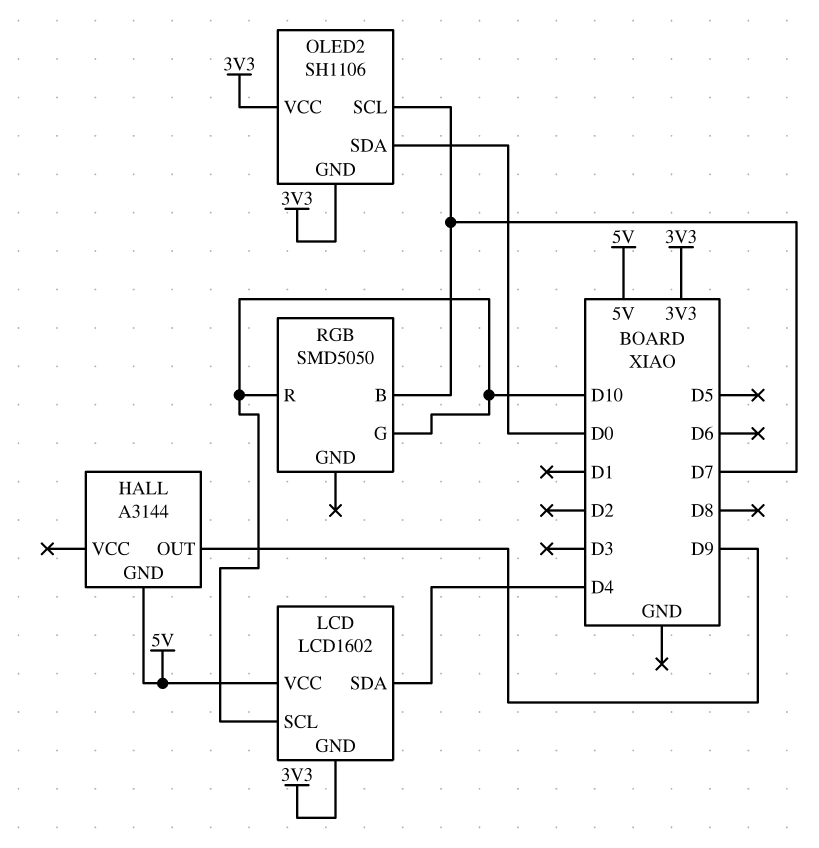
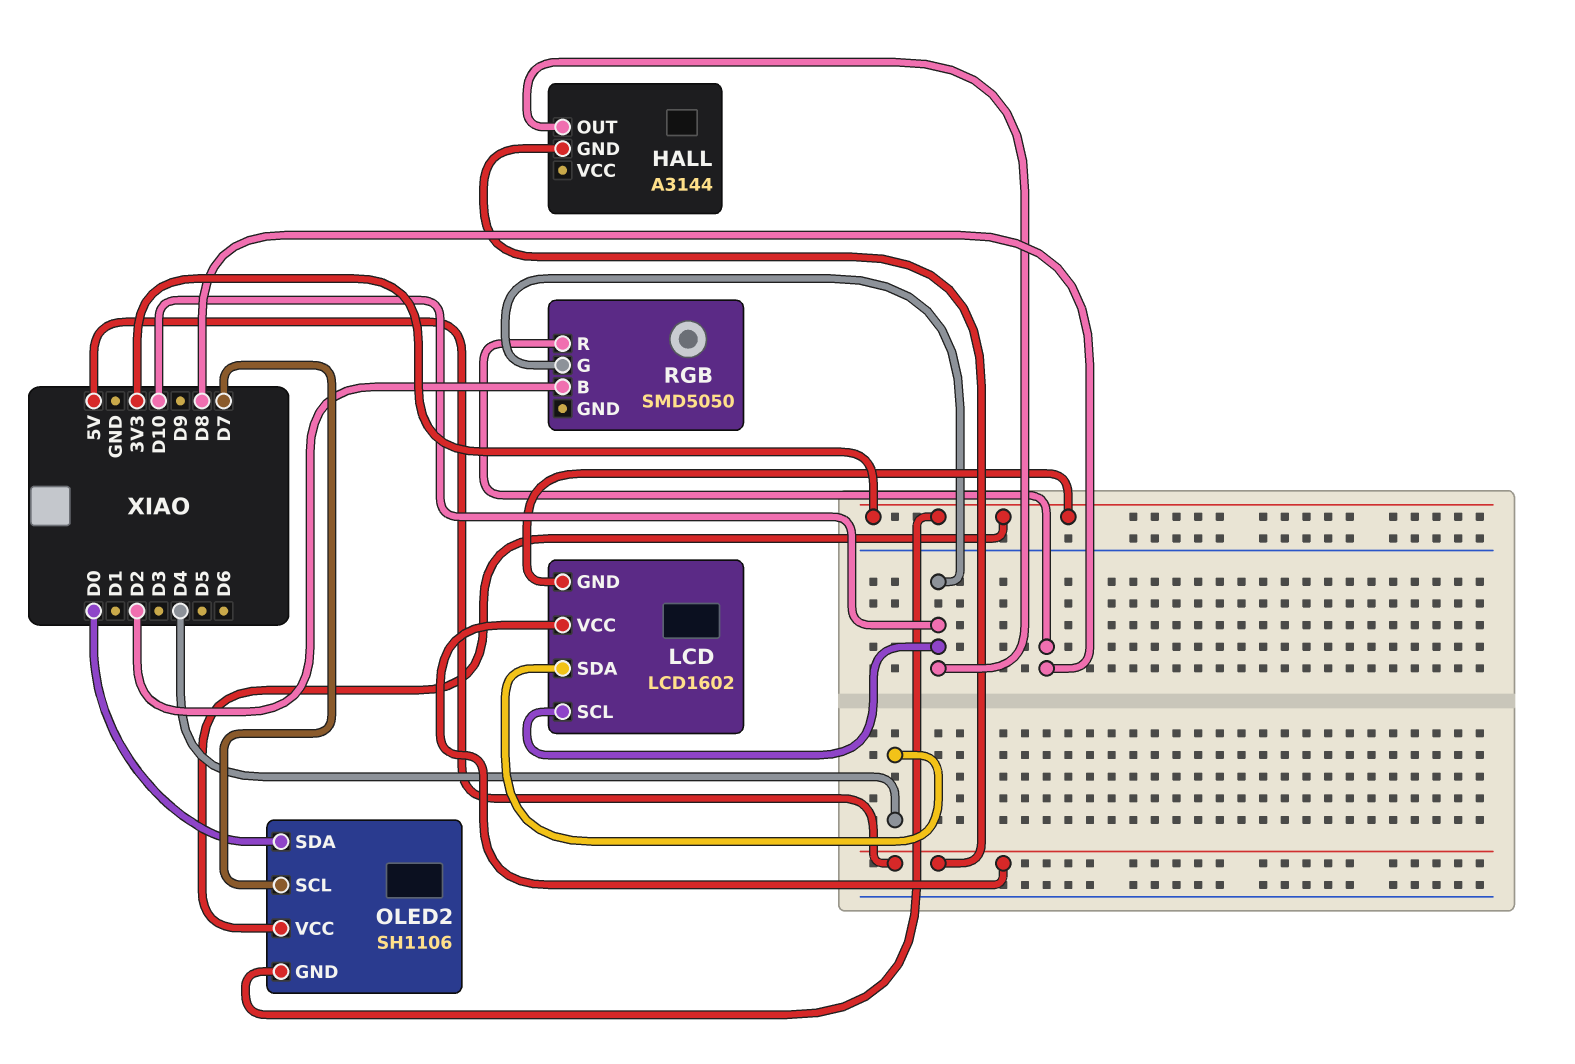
HALL pin OUT: D9 -> D10
RGB pin B: D7 -> D2
RGB pin R: D10 -> D8

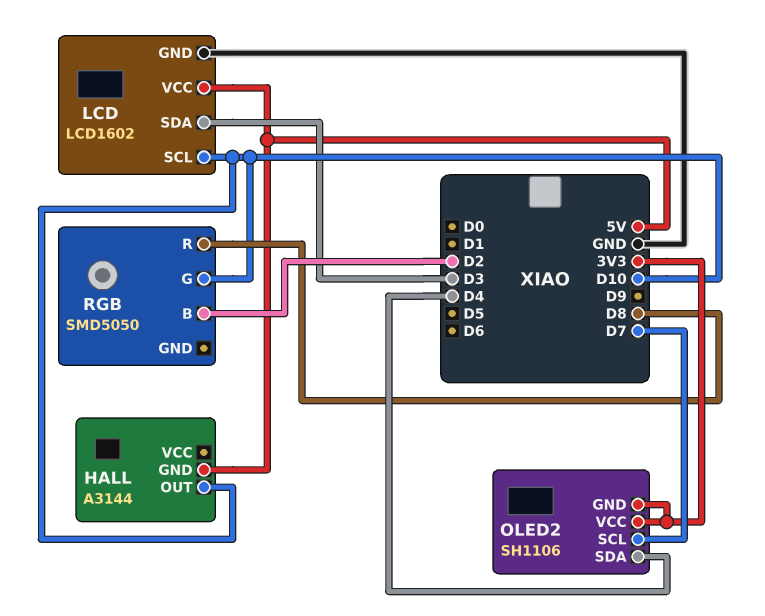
LCD pin GND: 3V3 -> GND
LCD pin SDA: D4 -> D3
OLED2 pin SDA: D0 -> D4

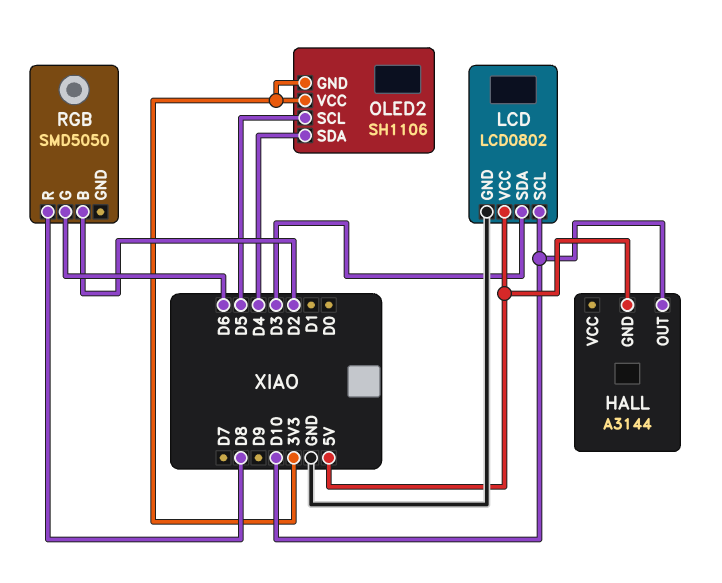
LCD: LCD1602 -> LCD0802
OLED2 pin SCL: D7 -> D5
RGB pin G: D10 -> D6

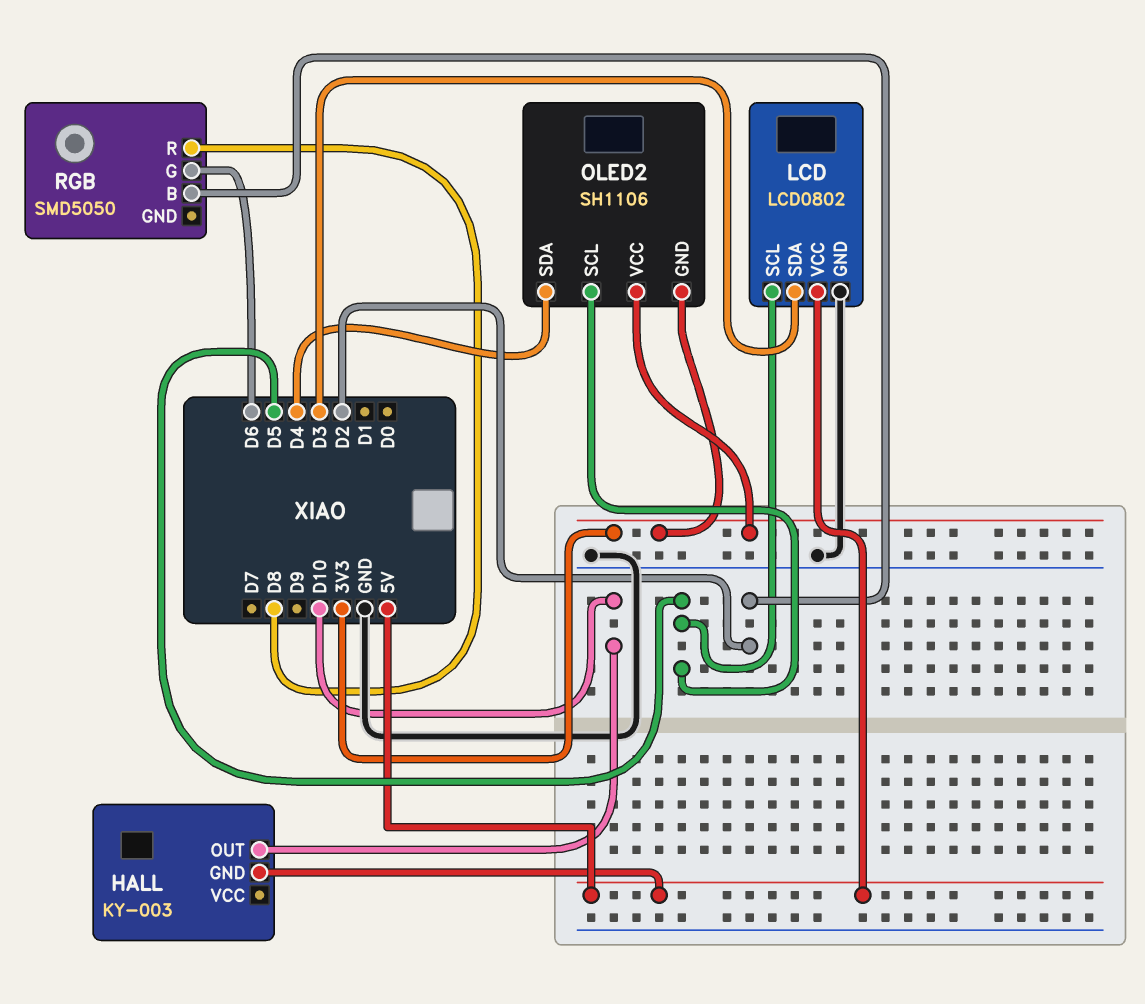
HALL: A3144 -> KY-003
LCD pin SCL: D10 -> D5

